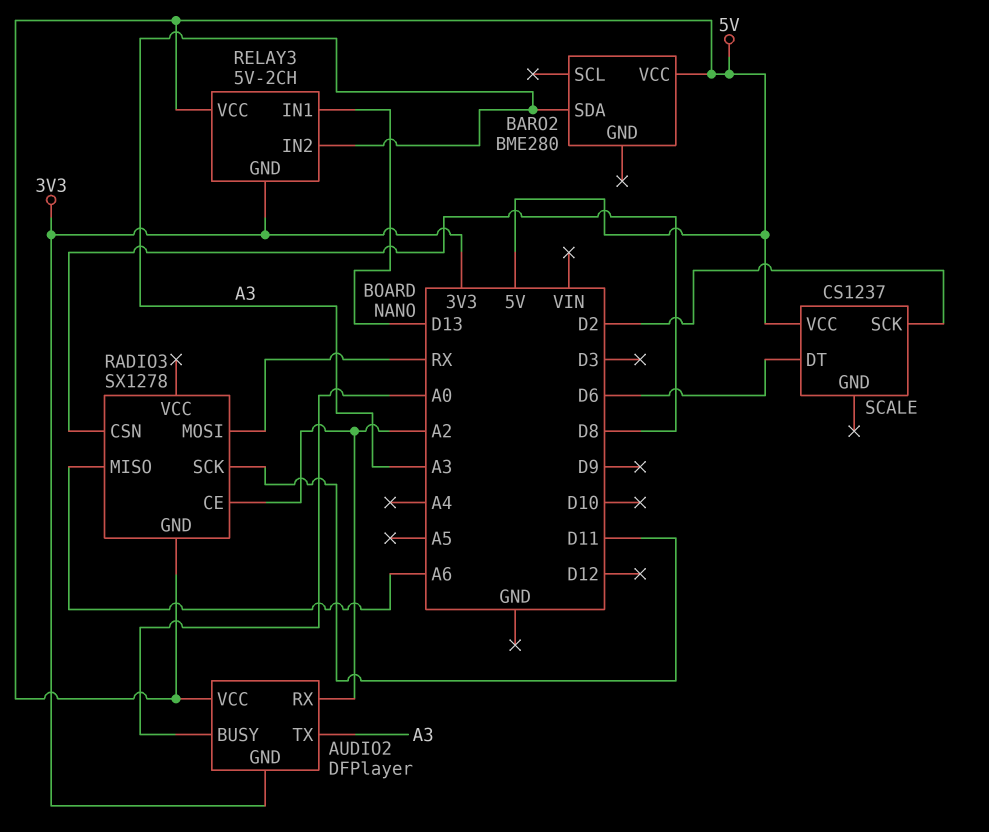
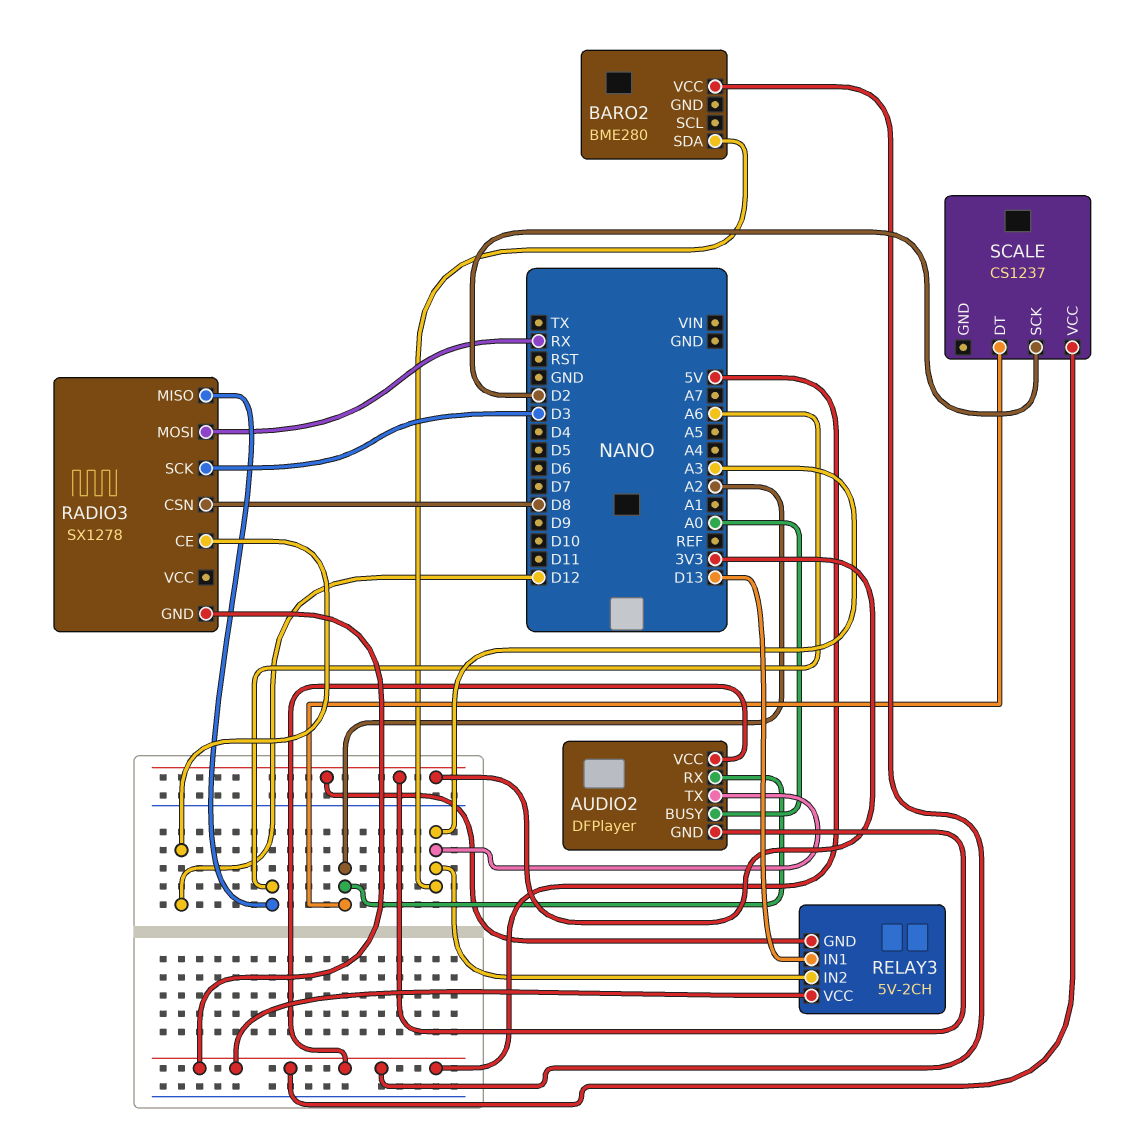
RADIO3 pin CE: A2 -> D12
RADIO3 pin SCK: D11 -> D3
SCALE pin DT: D6 -> A2

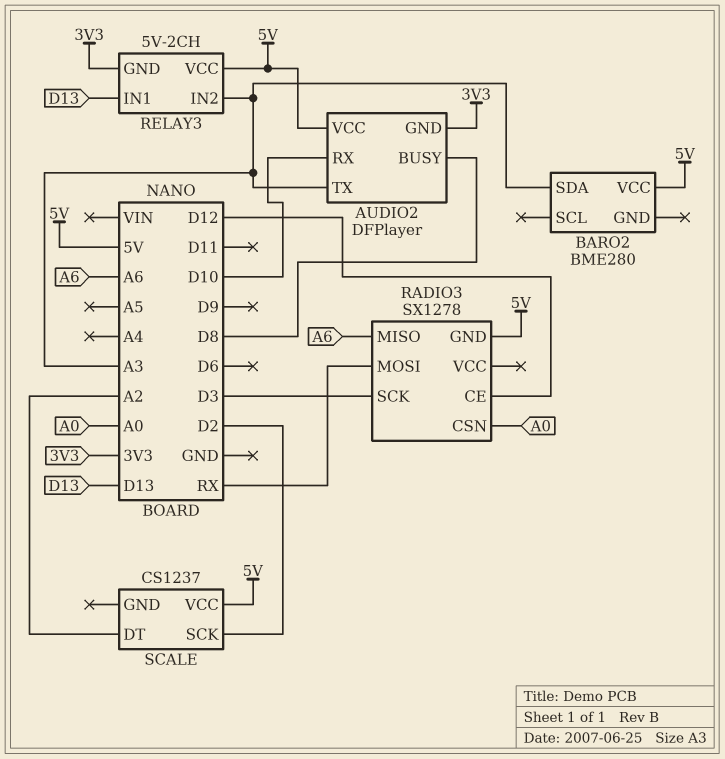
AUDIO2 pin BUSY: A0 -> D8
AUDIO2 pin RX: A2 -> D10
RADIO3 pin CSN: D8 -> A0

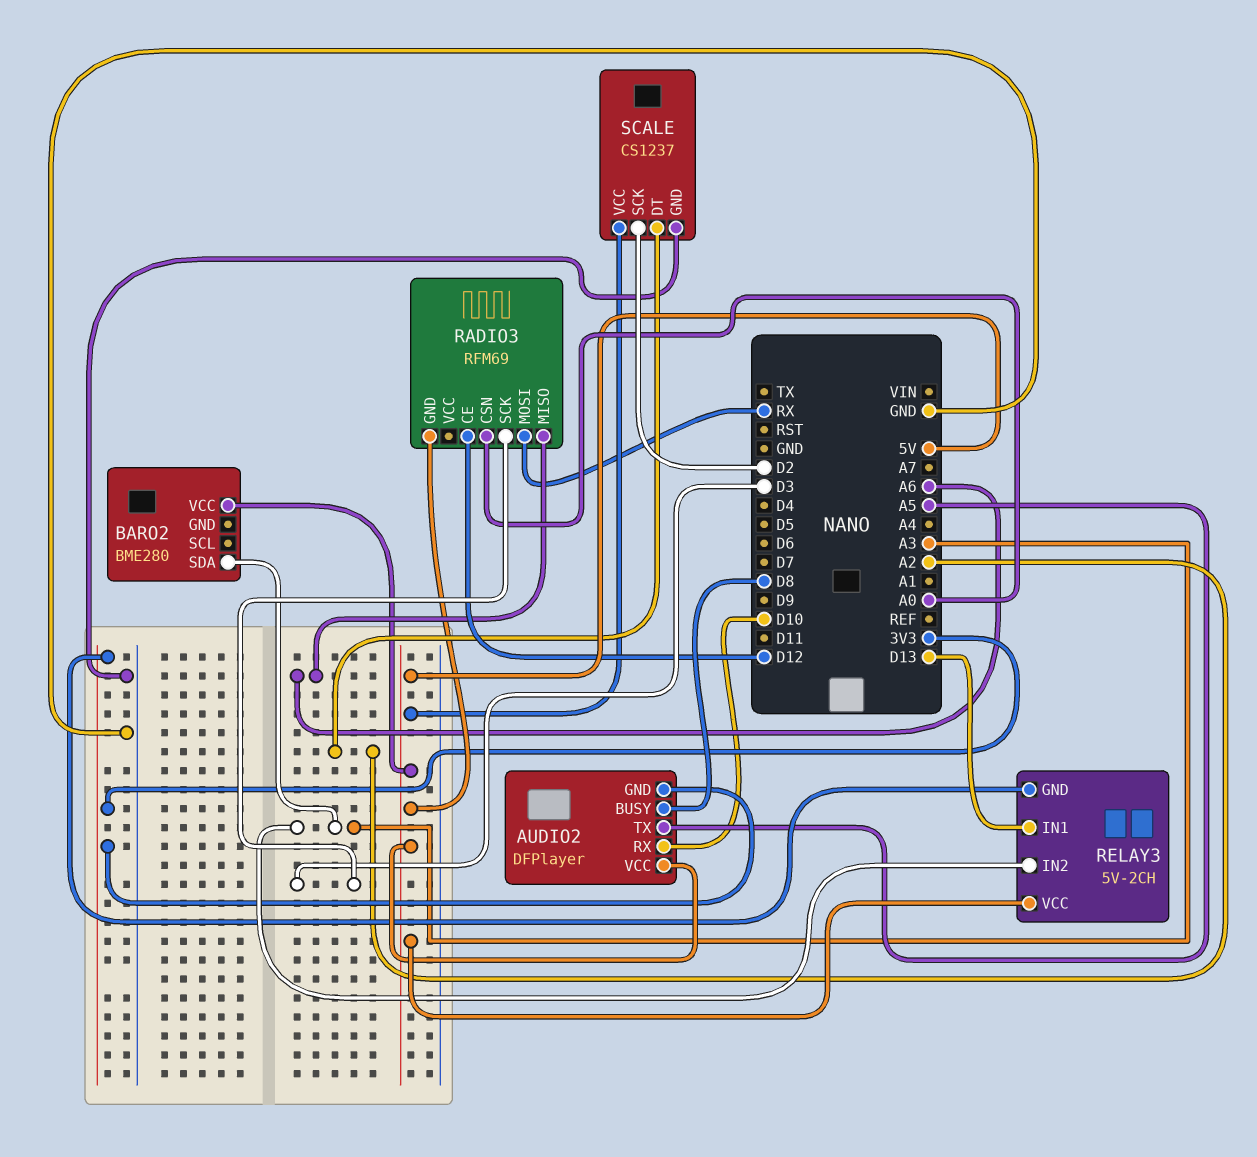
AUDIO2 pin TX: A3 -> A5
RADIO3: SX1278 -> RFM69
SCALE pin GND: none -> GND

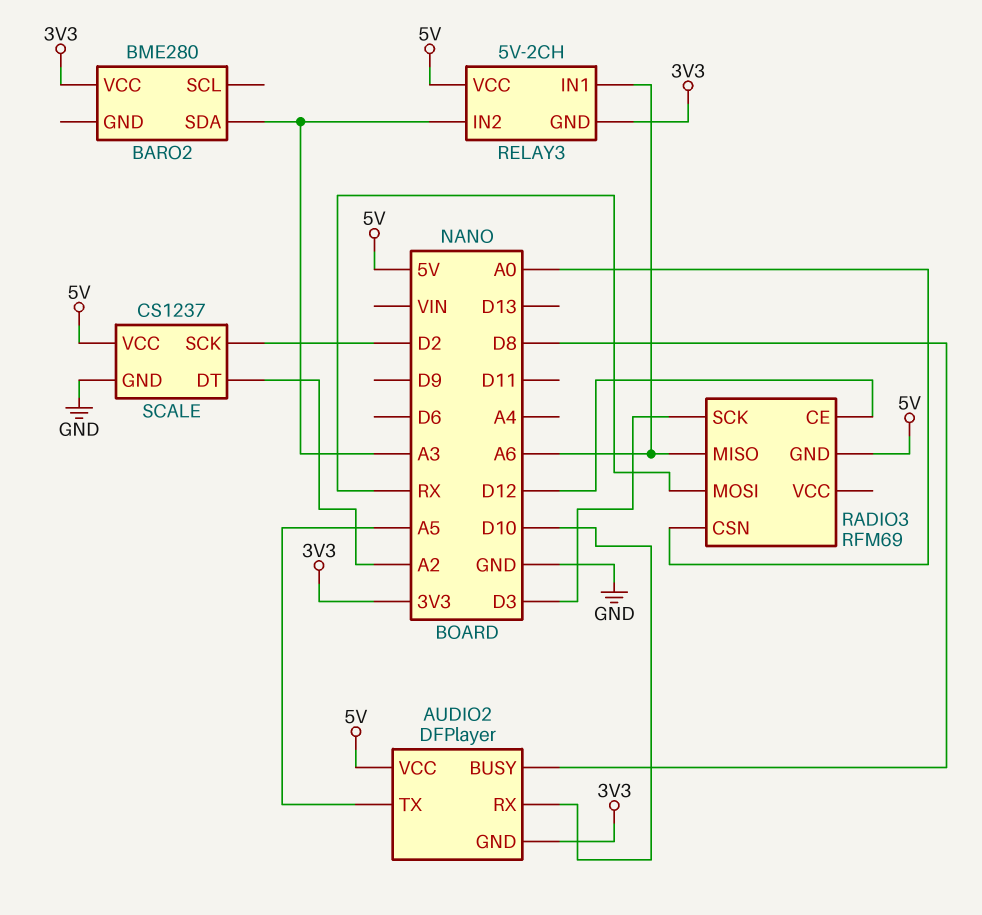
BARO2 pin VCC: 5V -> 3V3
RELAY3 pin IN1: D13 -> A6

